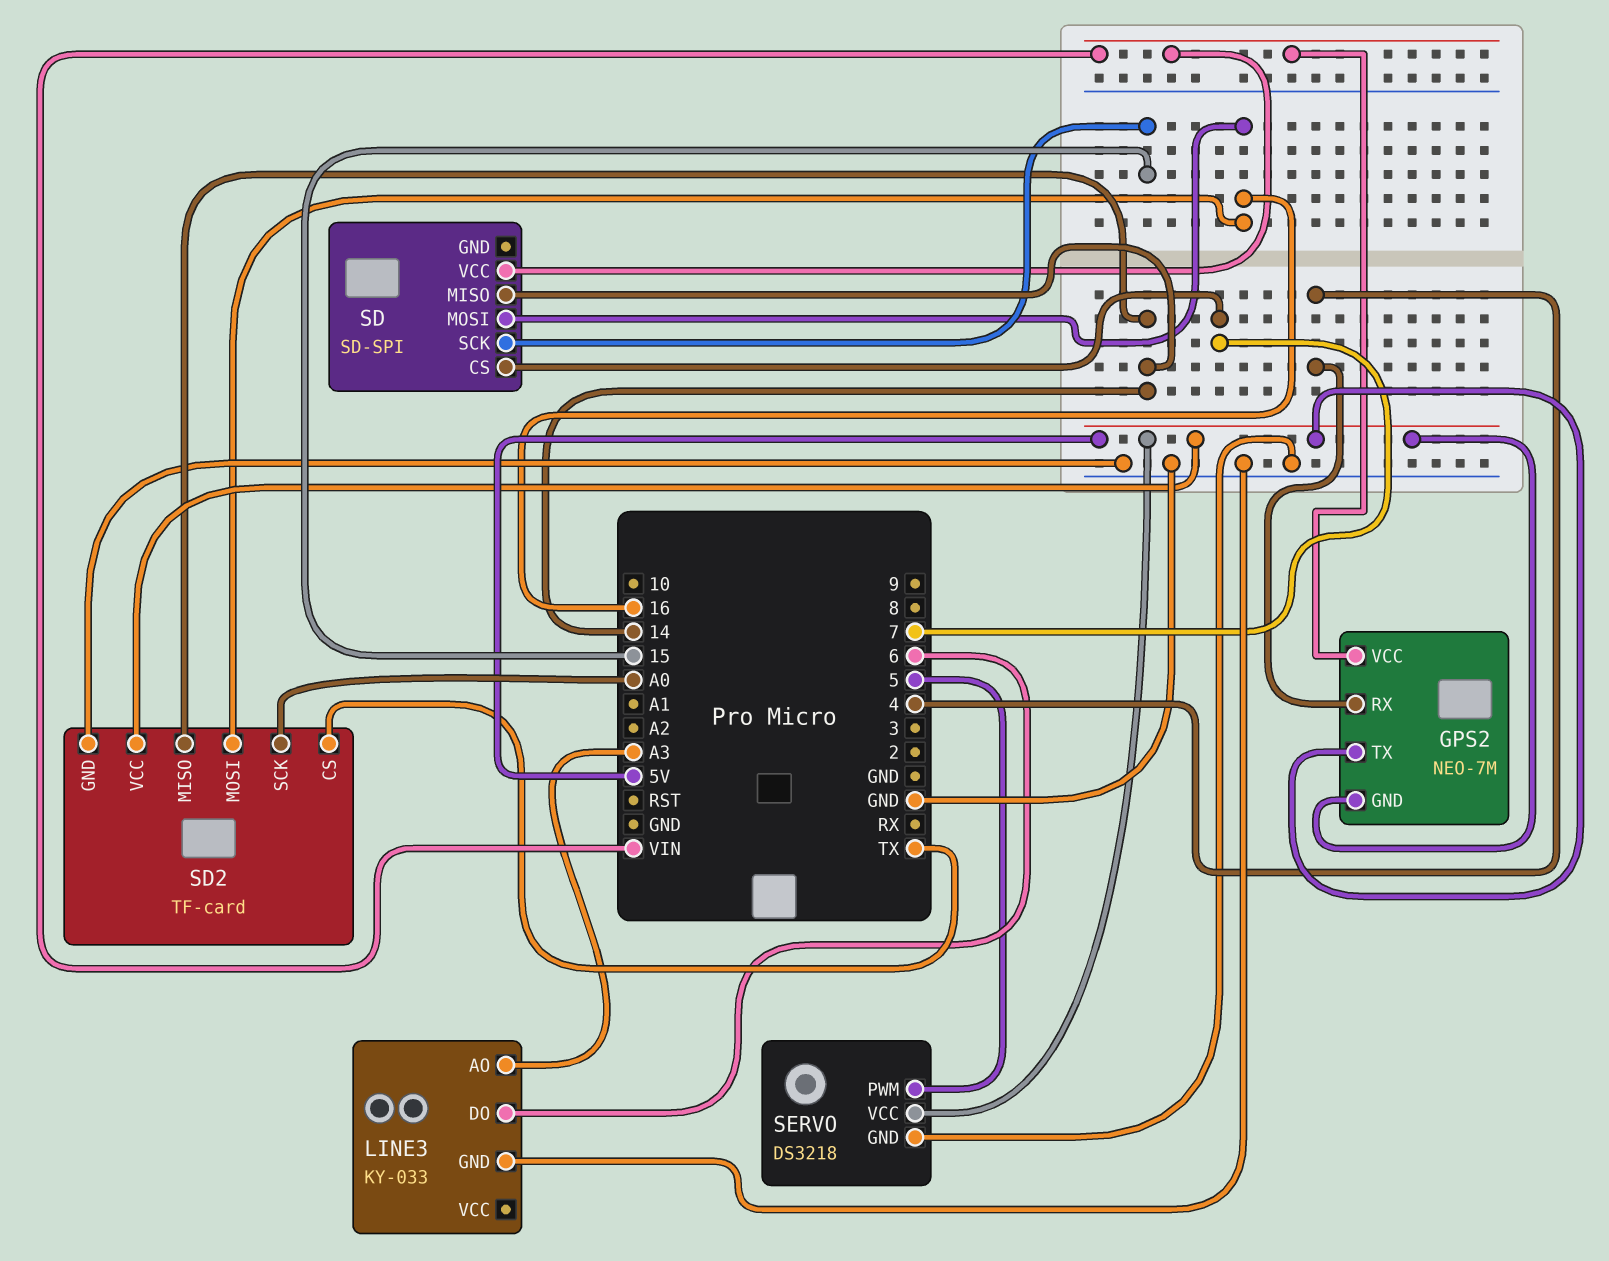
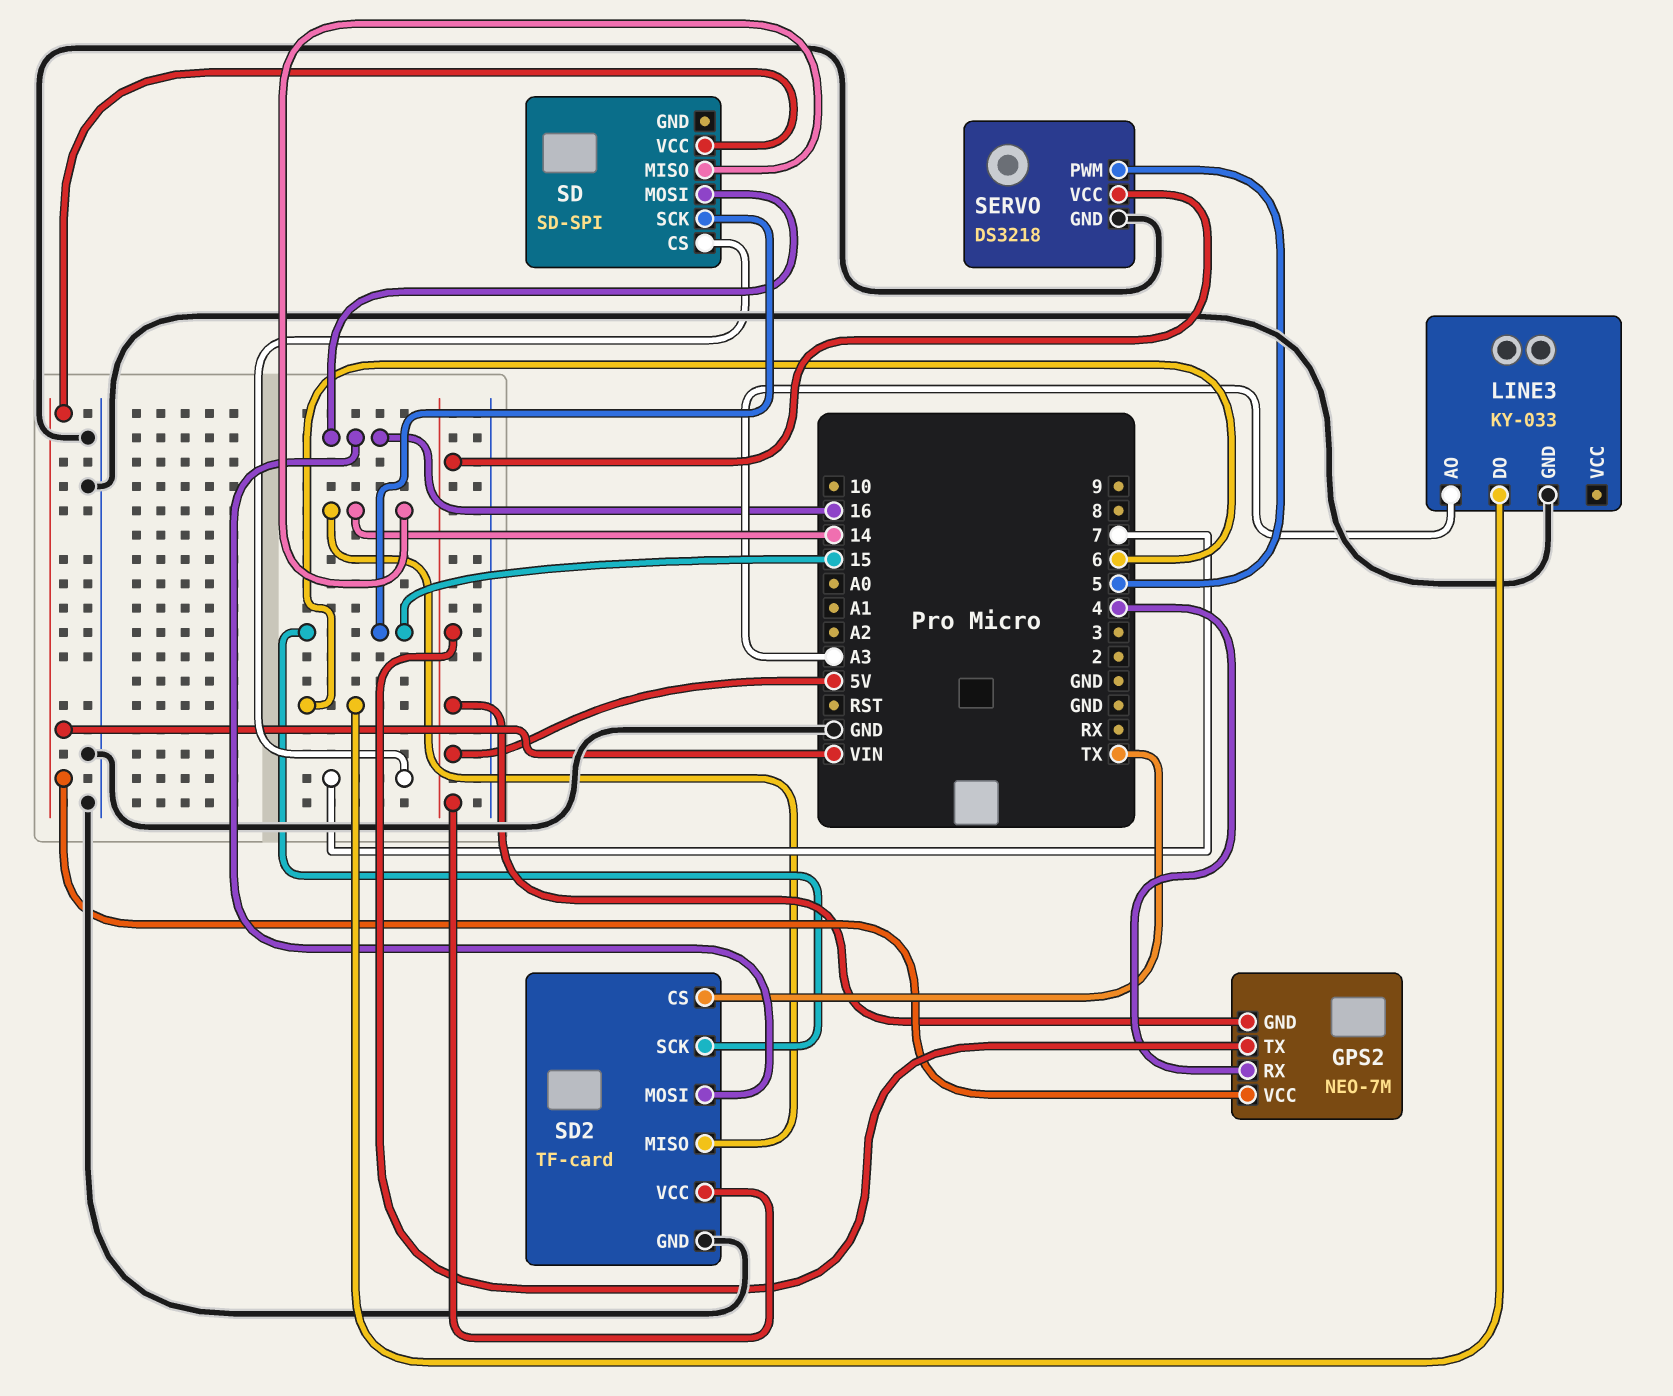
SD2 pin SCK: A0 -> 15

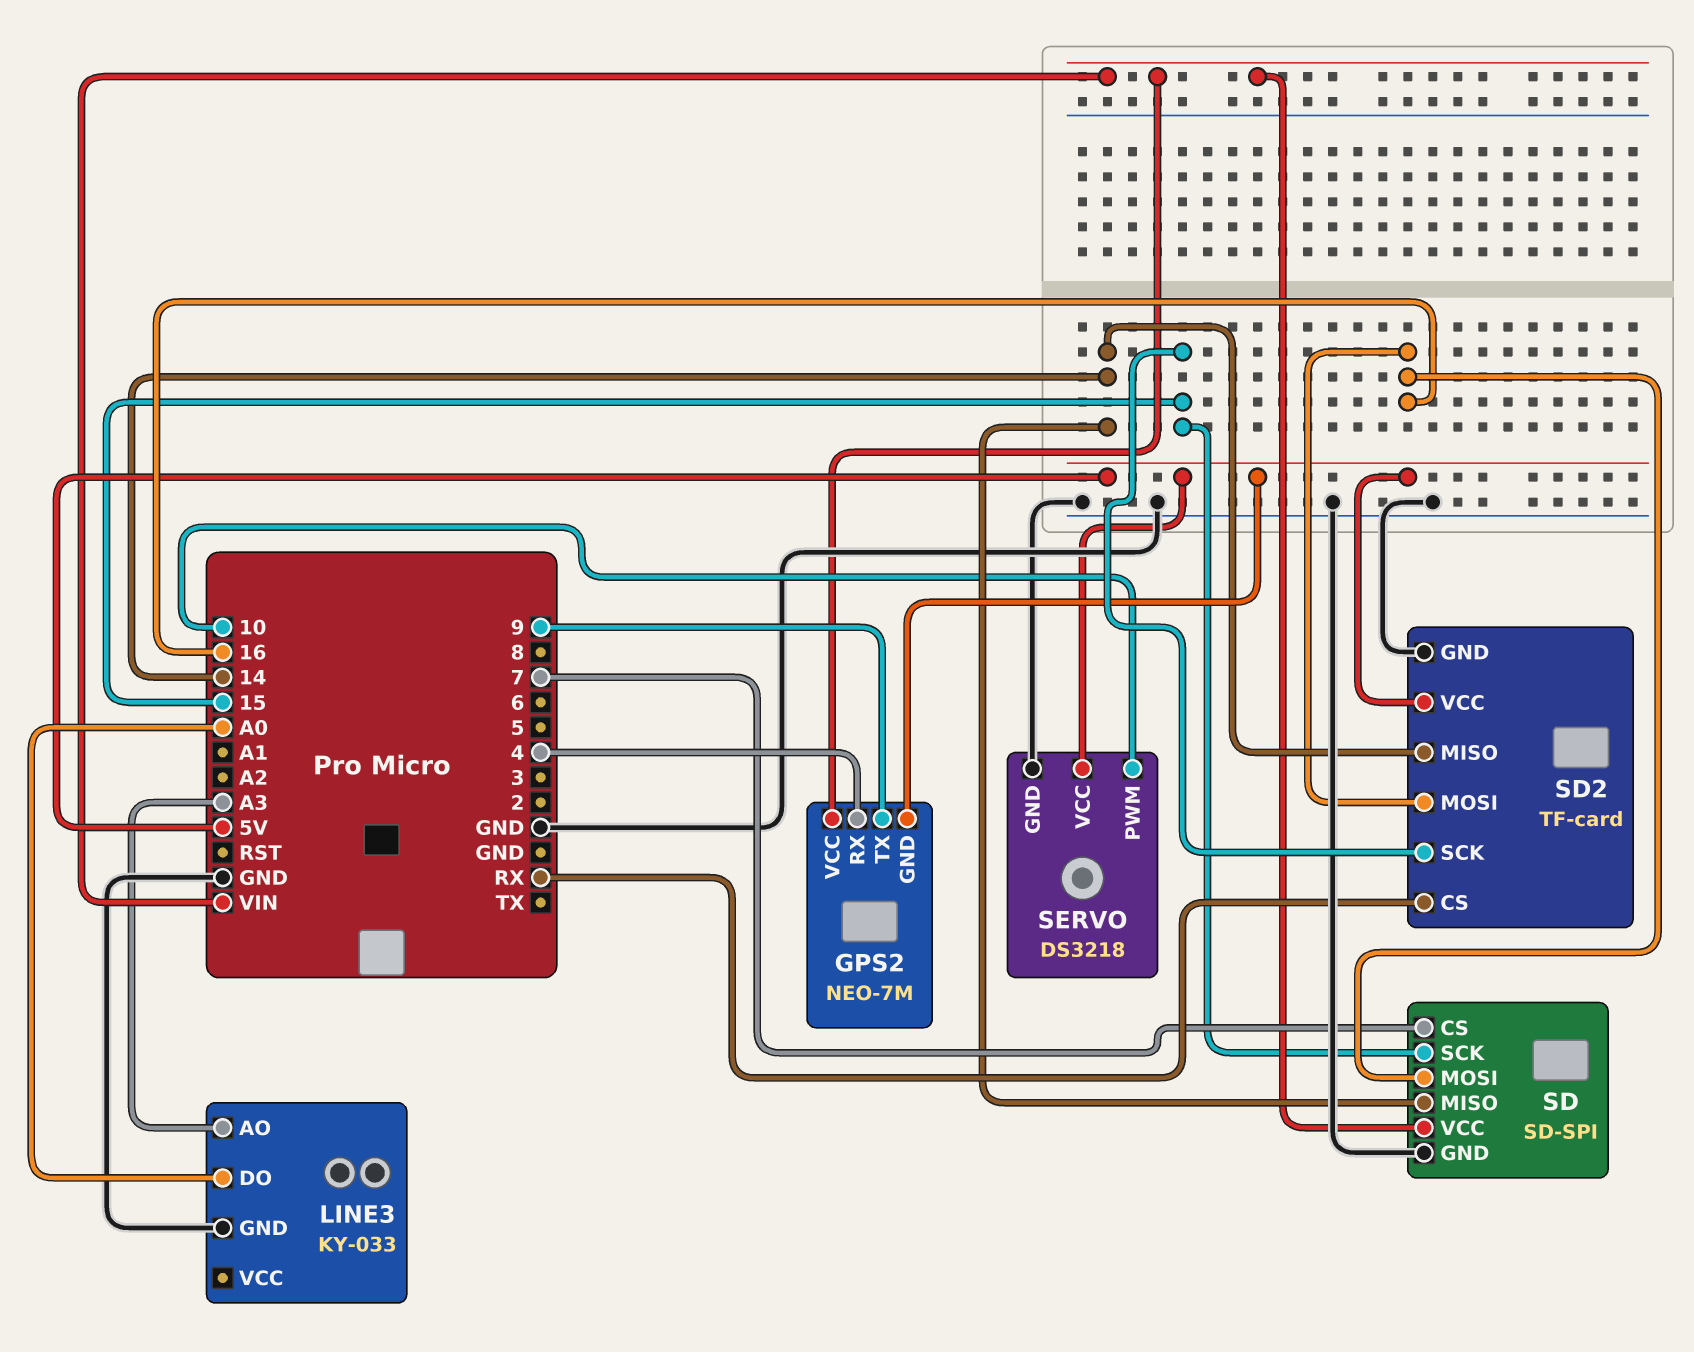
GPS2 pin TX: 5V -> 9
LINE3 pin DO: 6 -> A0
SD pin GND: none -> GND
SD2 pin CS: TX -> RX
SERVO pin PWM: 5 -> 10

